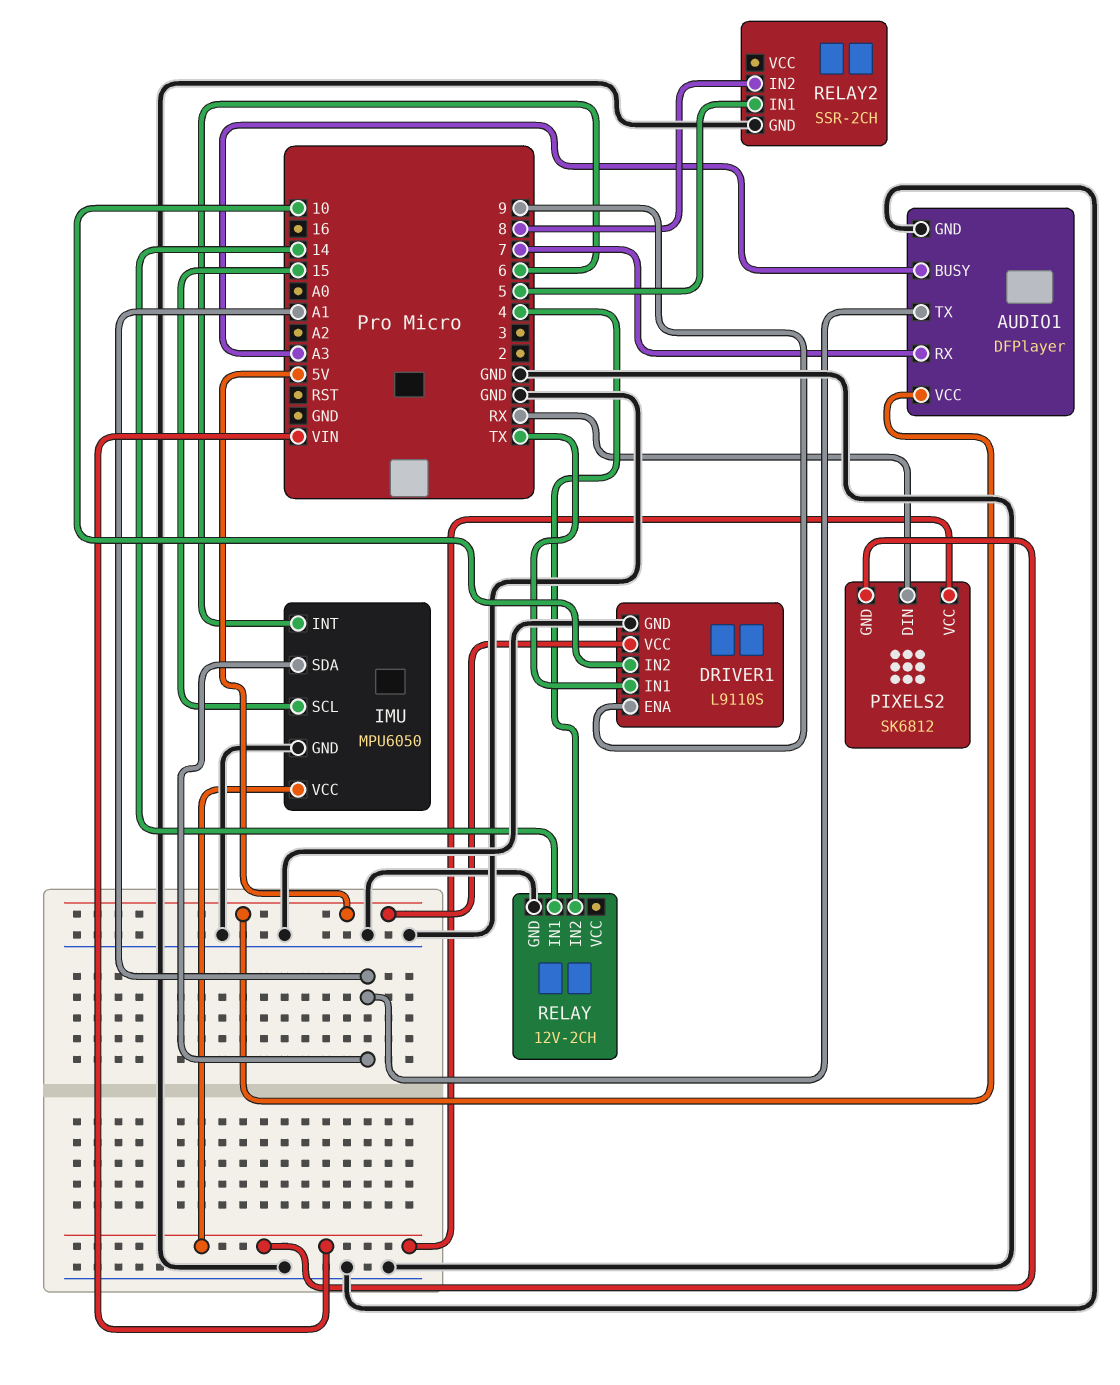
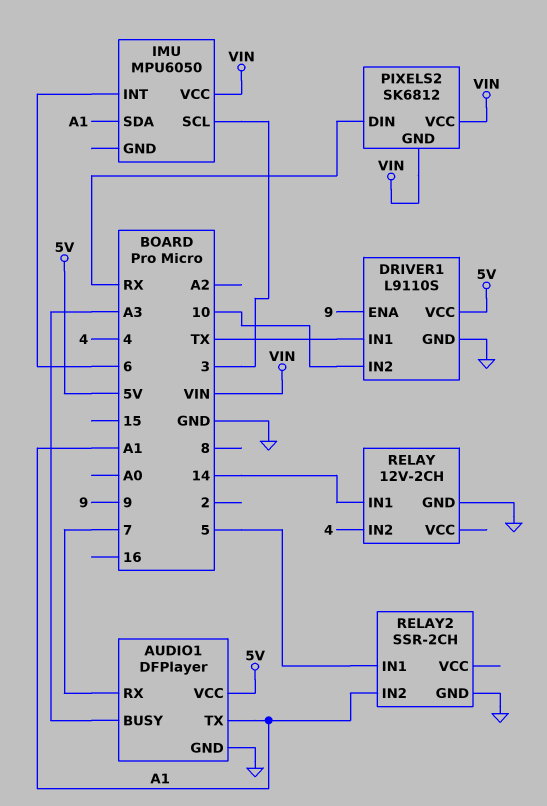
IMU pin GND: GND -> none
IMU pin SCL: 15 -> 3
RELAY2 pin IN2: 8 -> A1

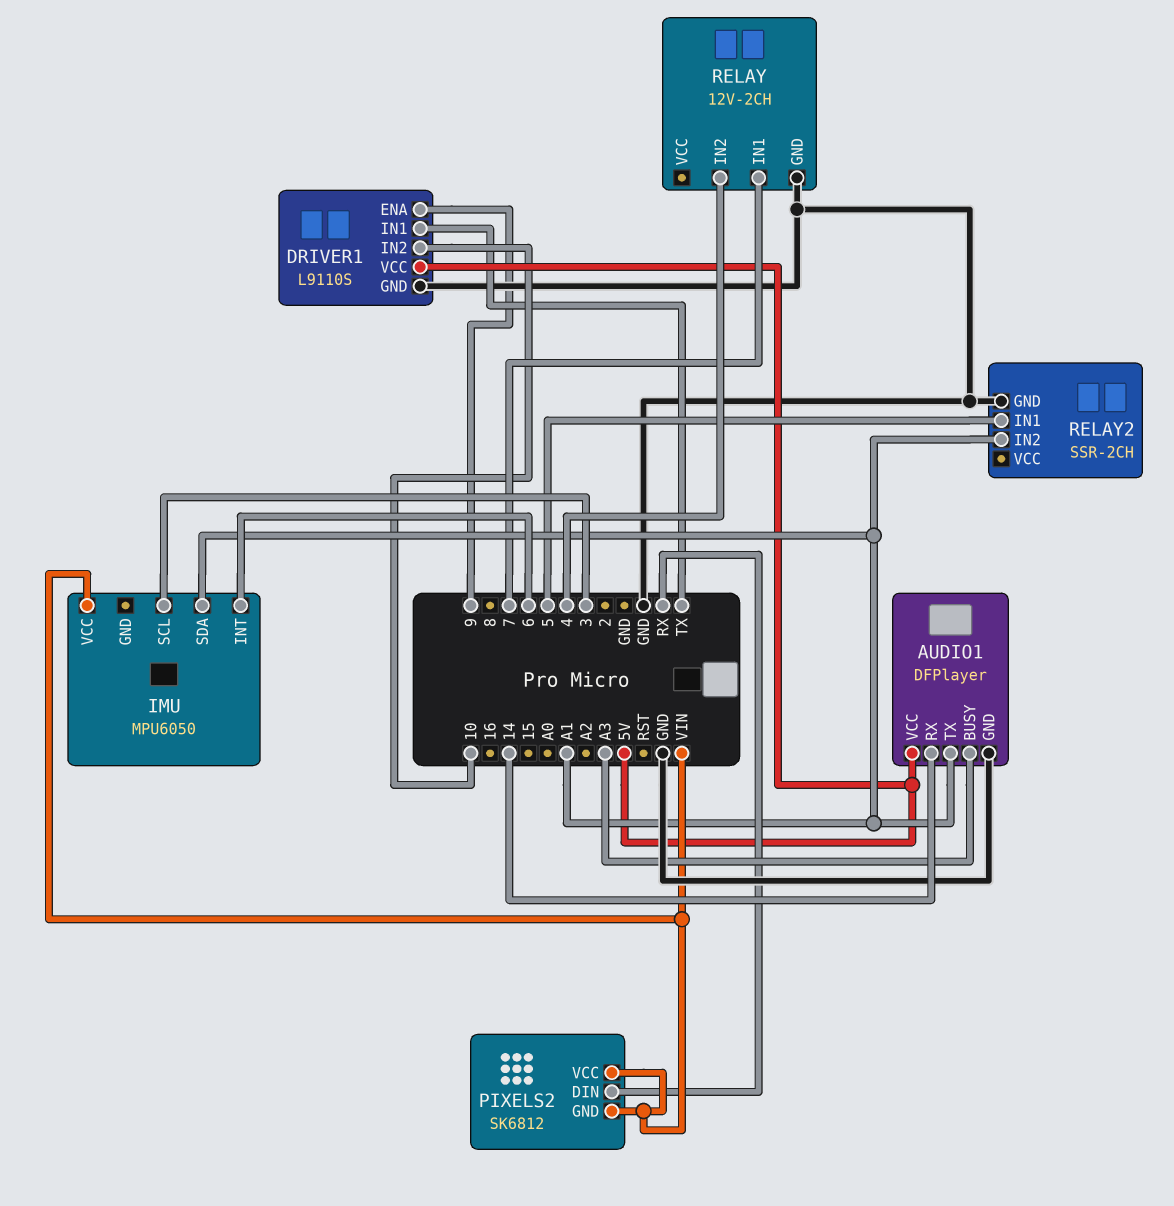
AUDIO1 pin RX: 7 -> 14
RELAY pin IN1: 14 -> 7

